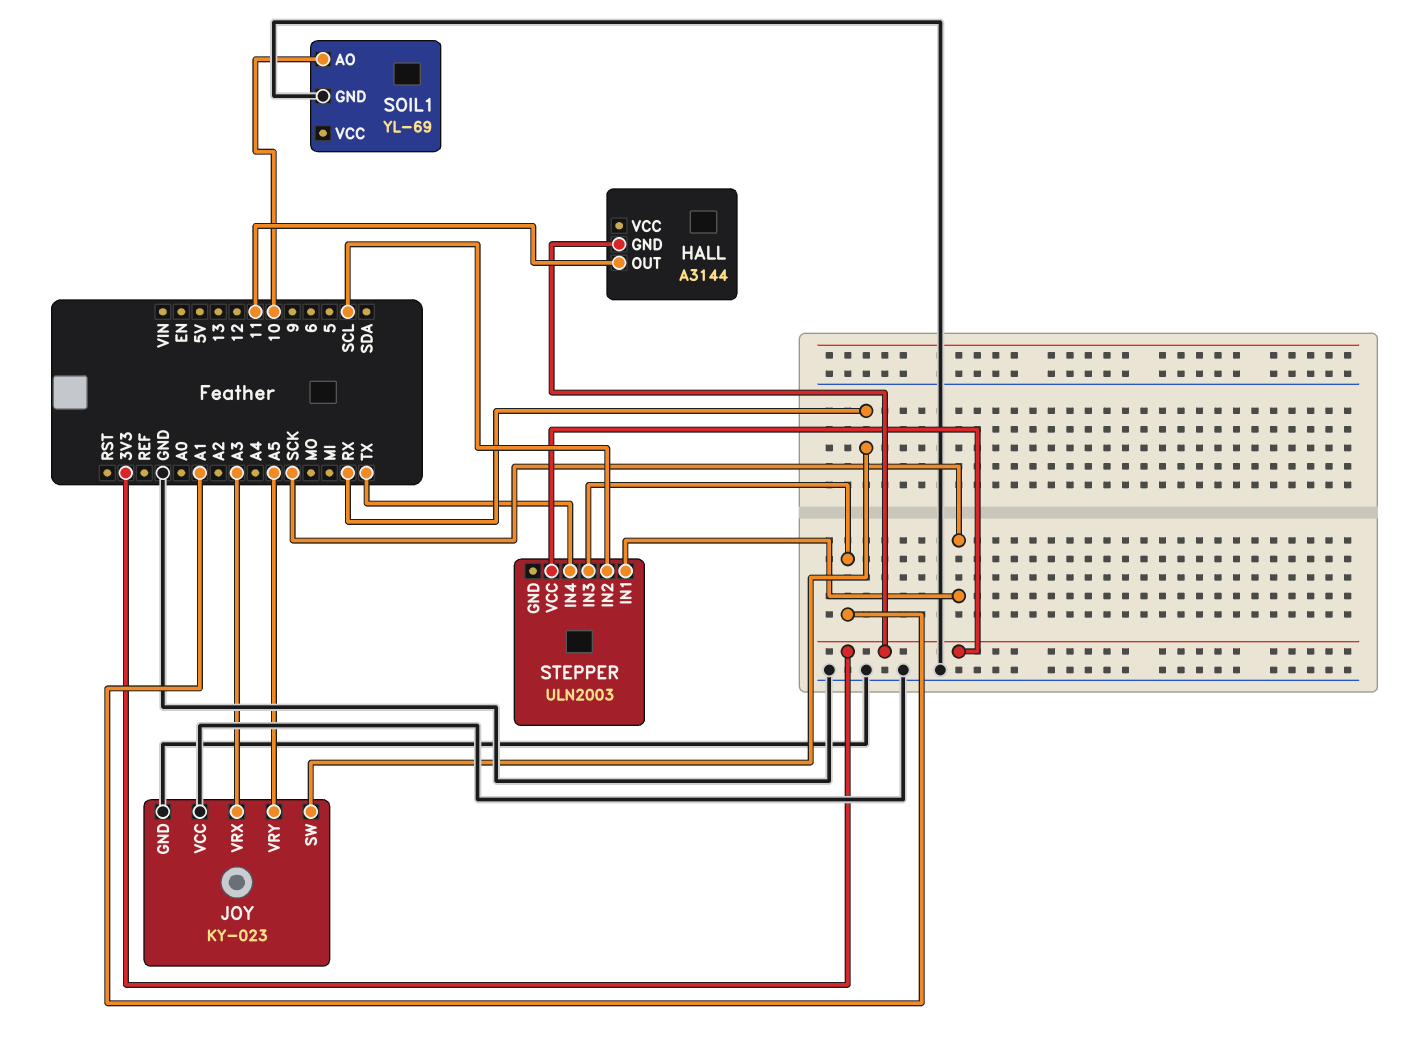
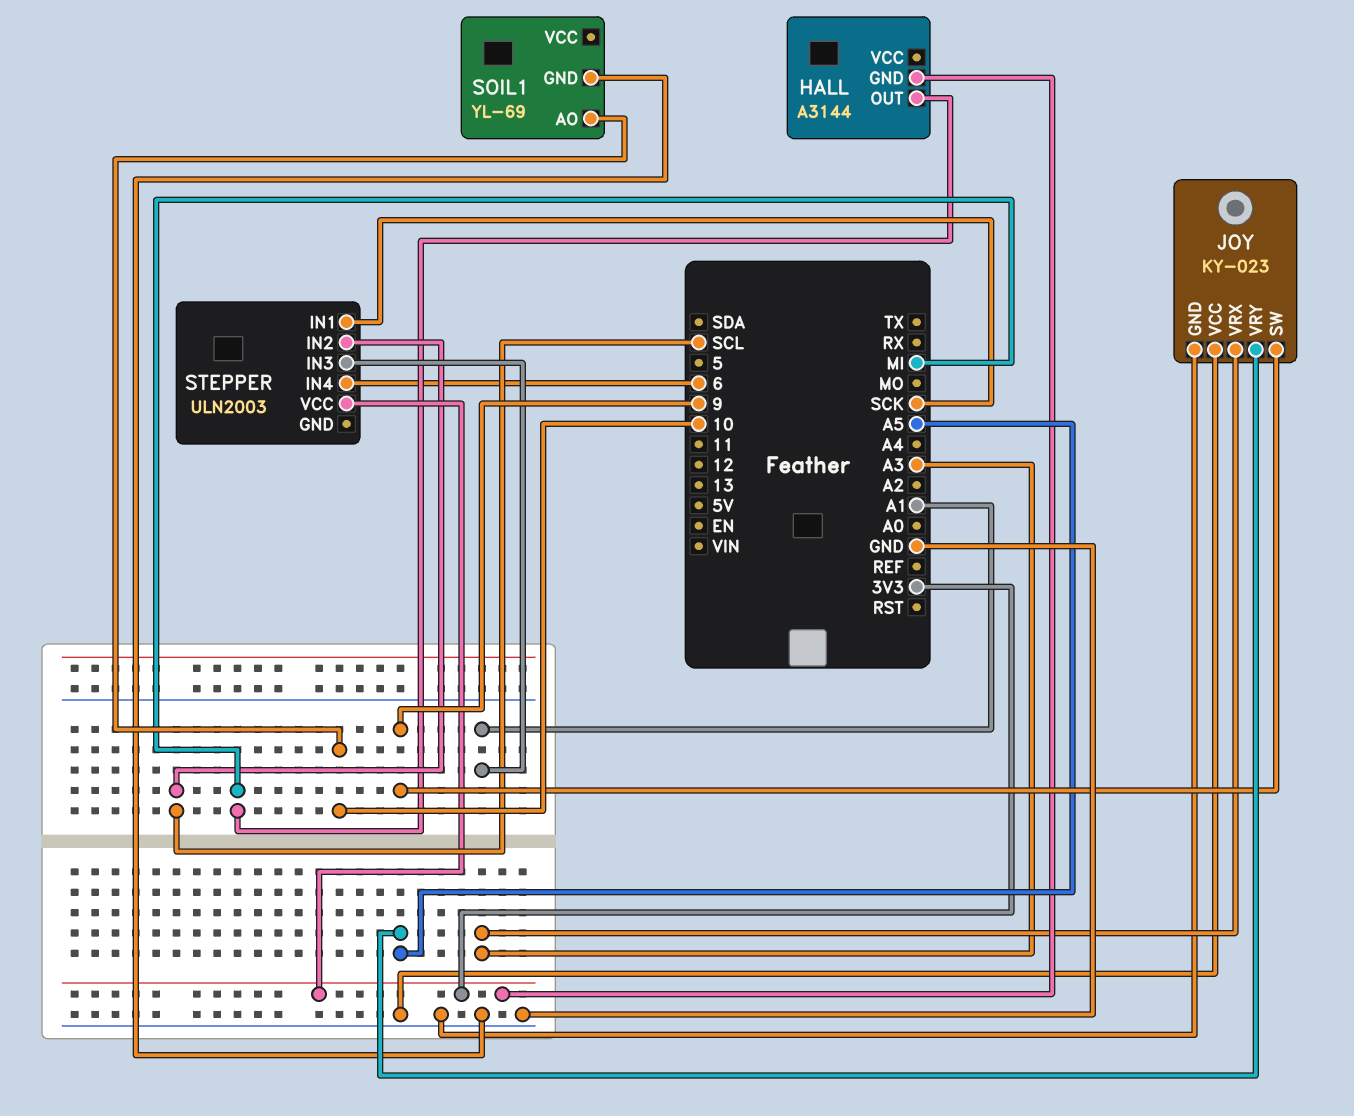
HALL pin OUT: 11 -> MI
JOY pin SW: RX -> 9
STEPPER pin IN4: TX -> 6

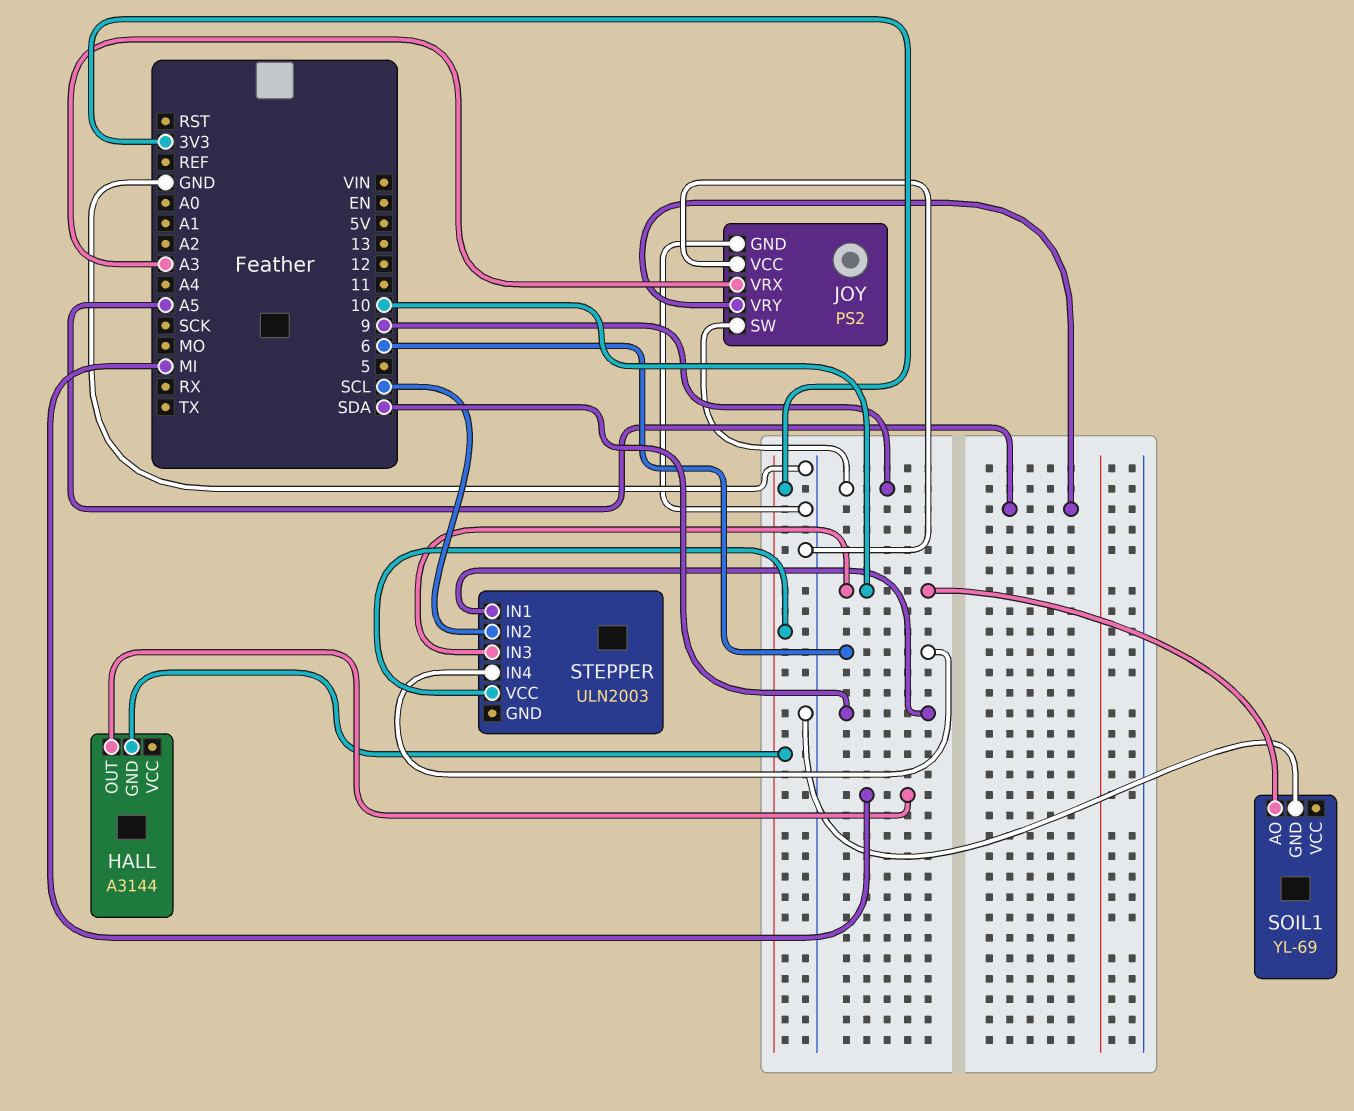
JOY: KY-023 -> PS2
STEPPER pin IN1: SCK -> SDA
STEPPER pin IN3: A1 -> 10

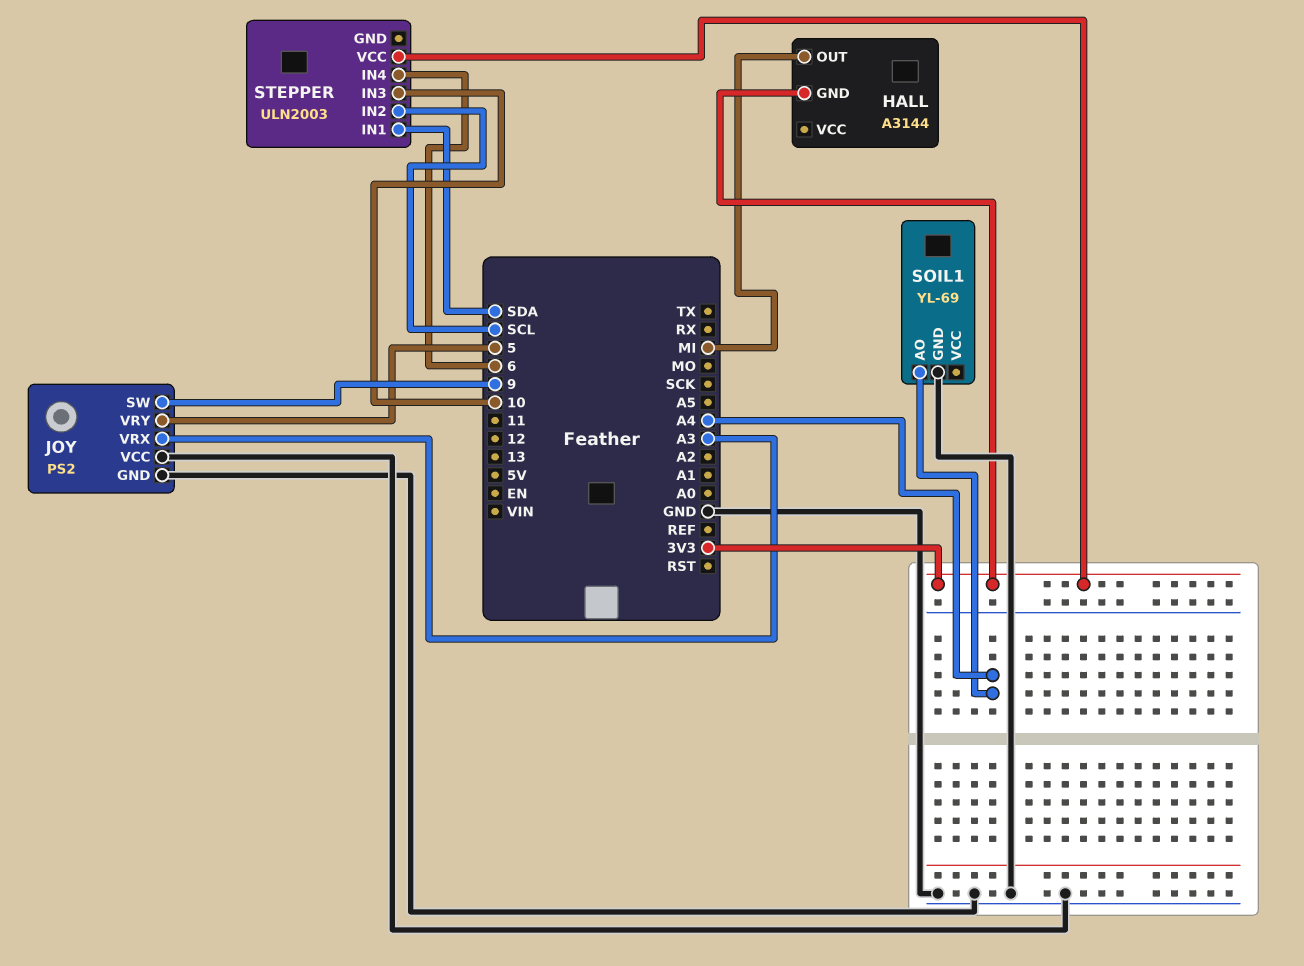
JOY pin VRY: A5 -> 5
SOIL1 pin AO: 10 -> A4

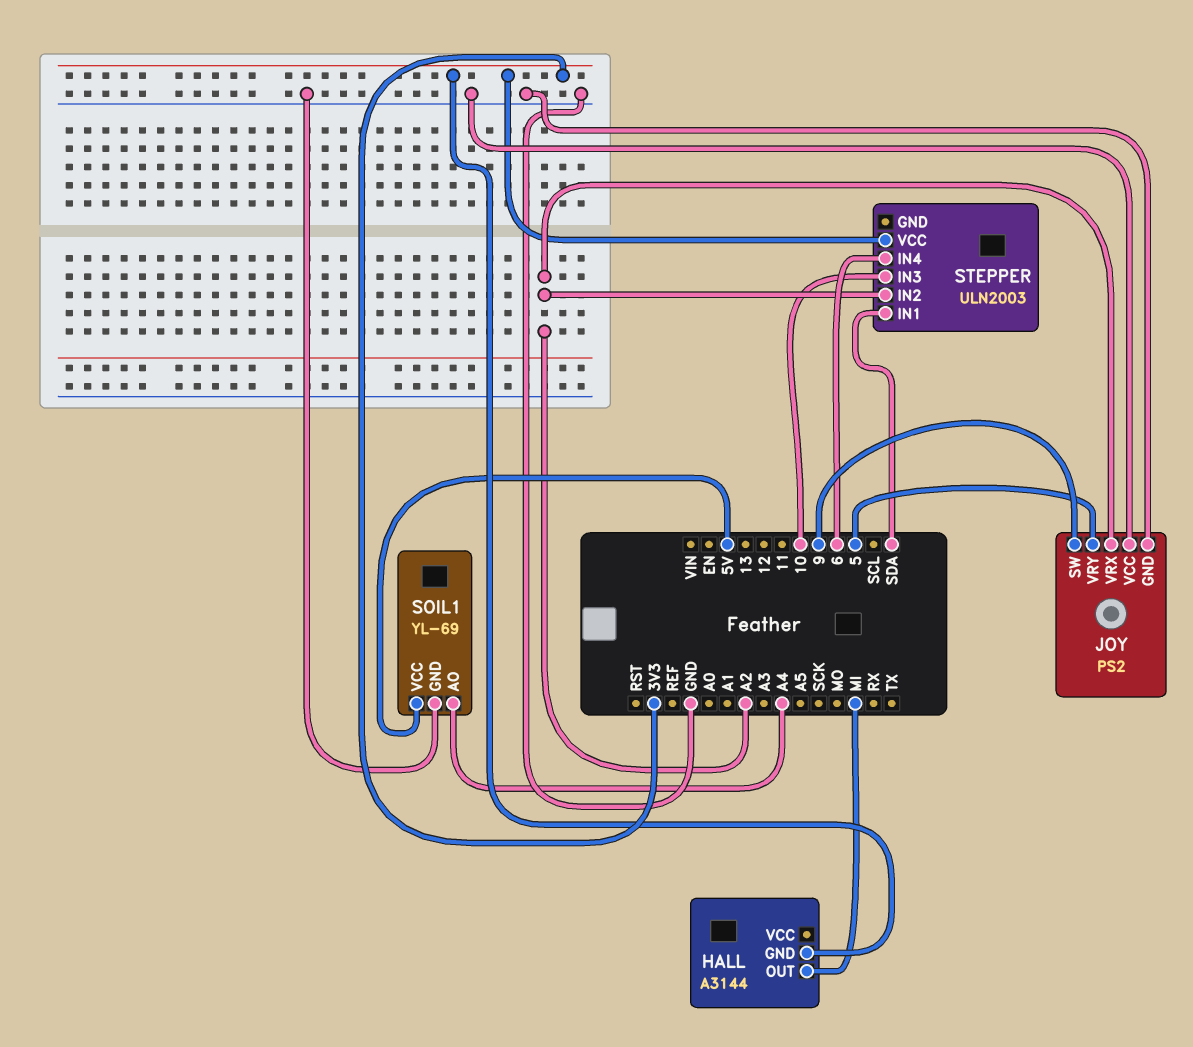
JOY pin VRX: A3 -> A2
SOIL1 pin VCC: none -> 5V
STEPPER pin IN2: SCL -> A2

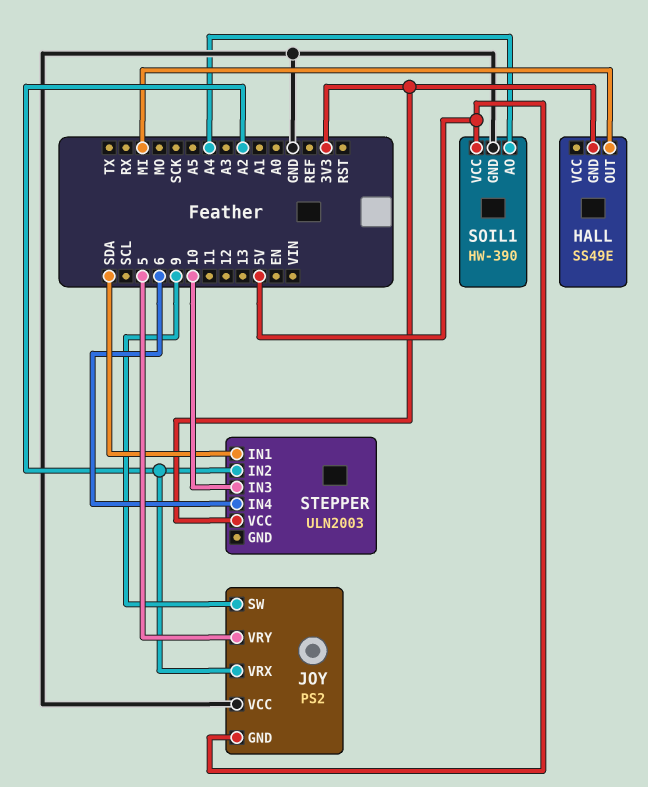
HALL: A3144 -> SS49E
JOY pin GND: GND -> 5V
SOIL1: YL-69 -> HW-390

